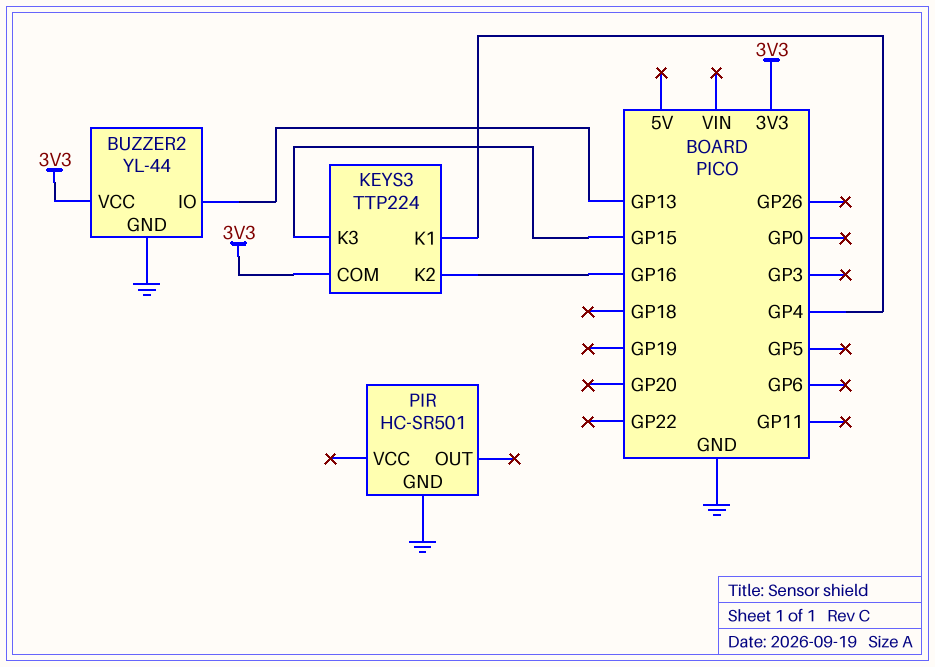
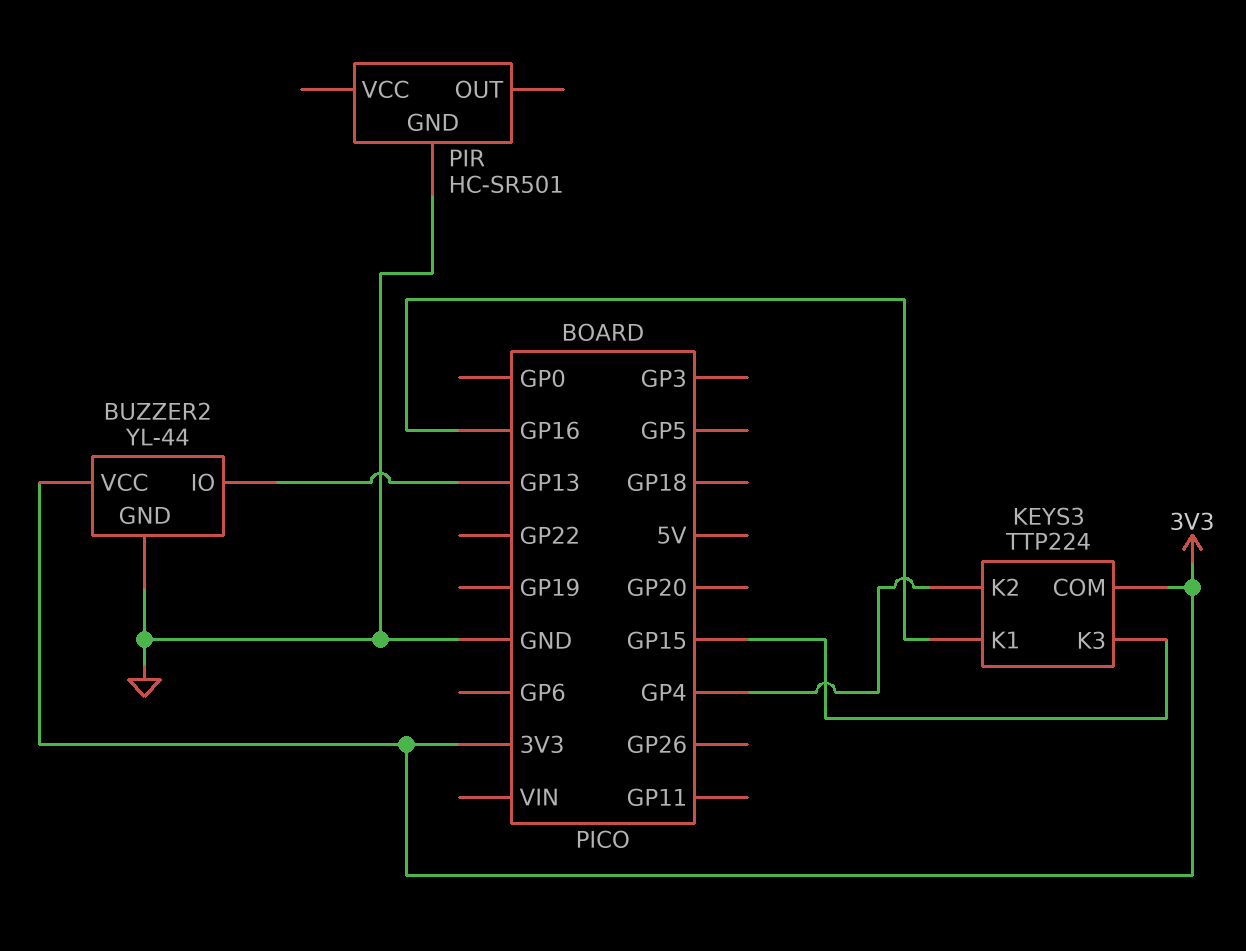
KEYS3 pin K1: GP4 -> GP16
KEYS3 pin K2: GP16 -> GP4

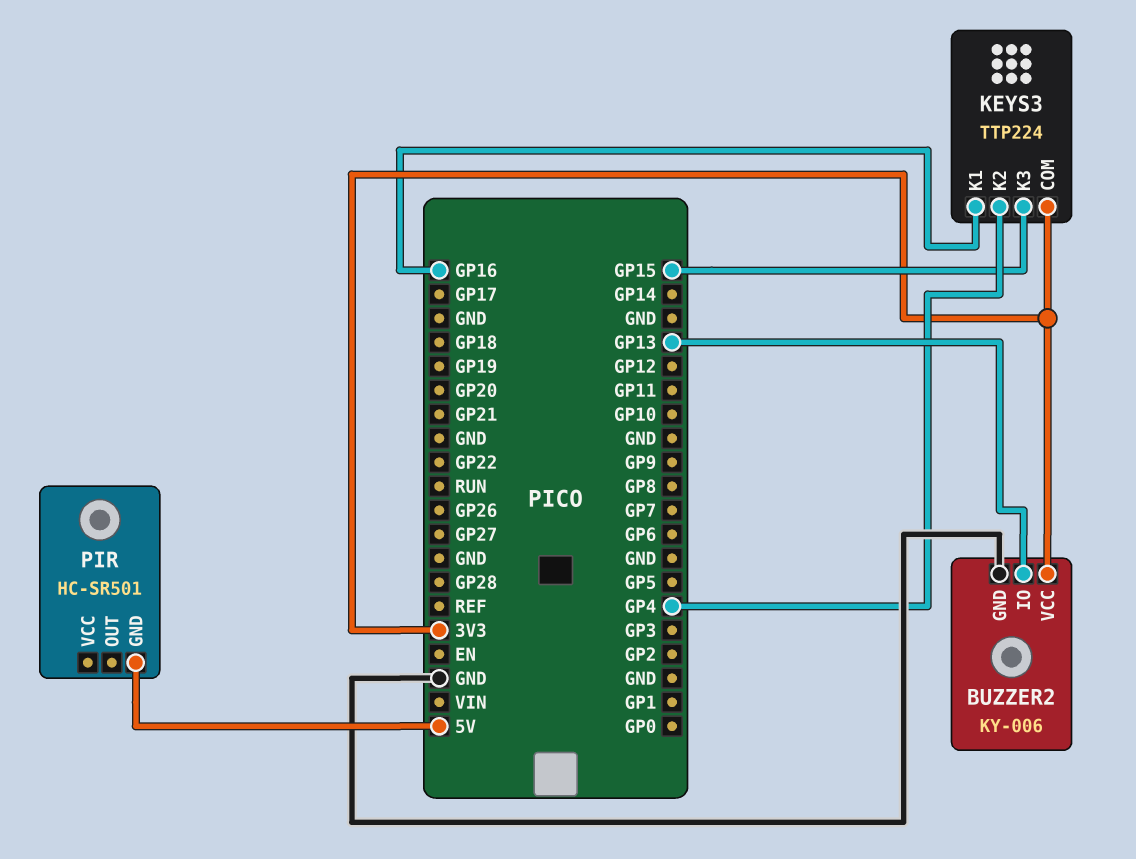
BUZZER2: YL-44 -> KY-006
PIR pin GND: GND -> 5V

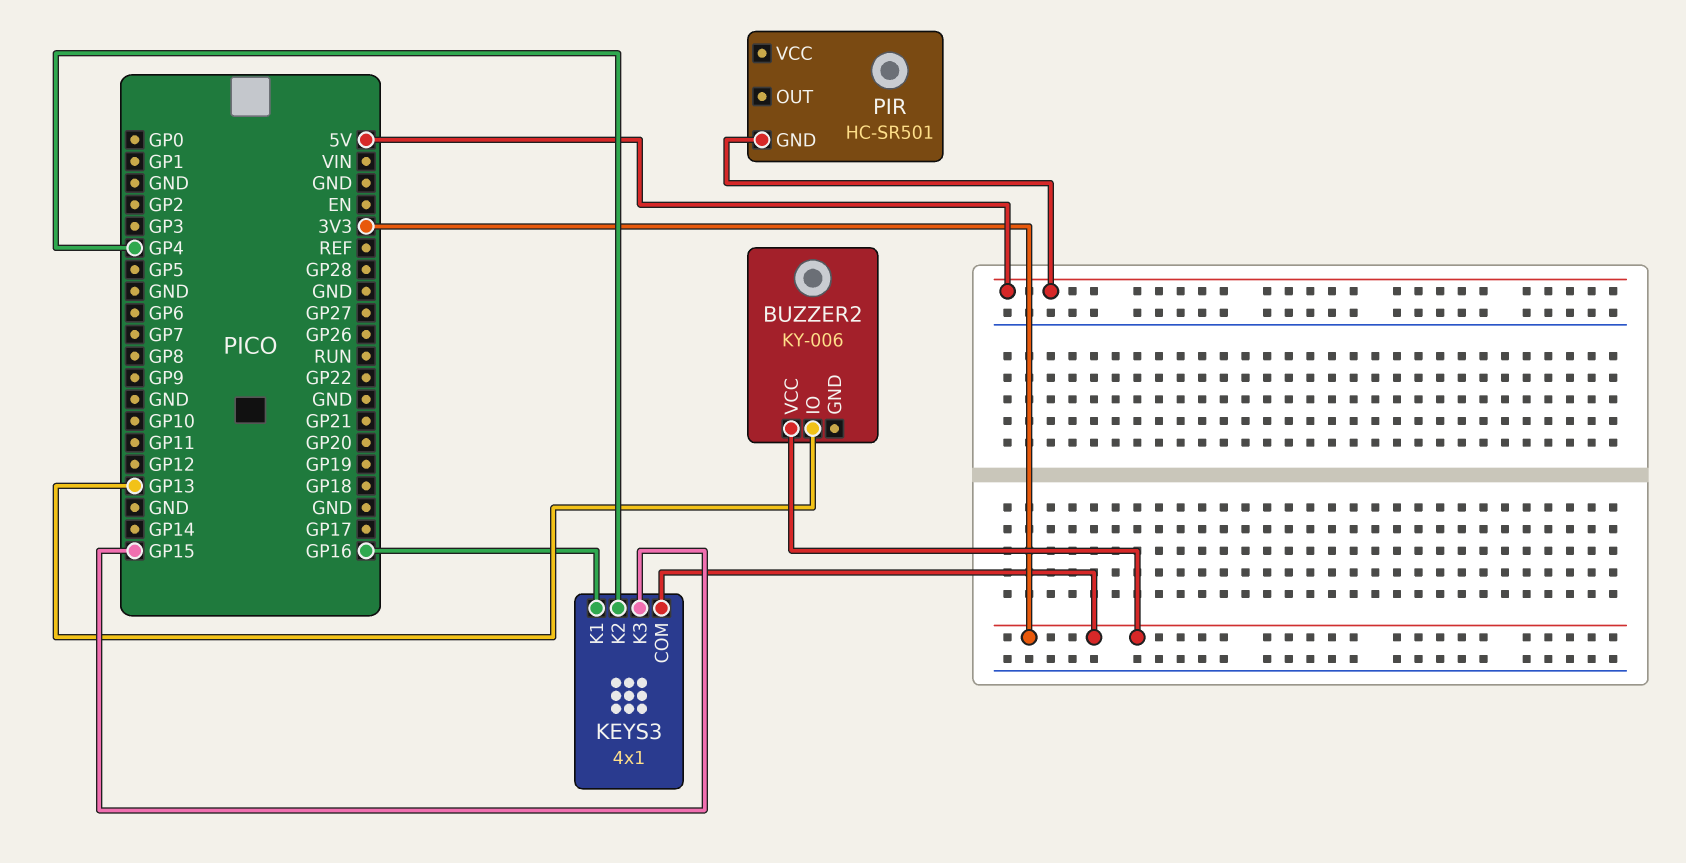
BUZZER2 pin GND: GND -> none
KEYS3: TTP224 -> 4x1

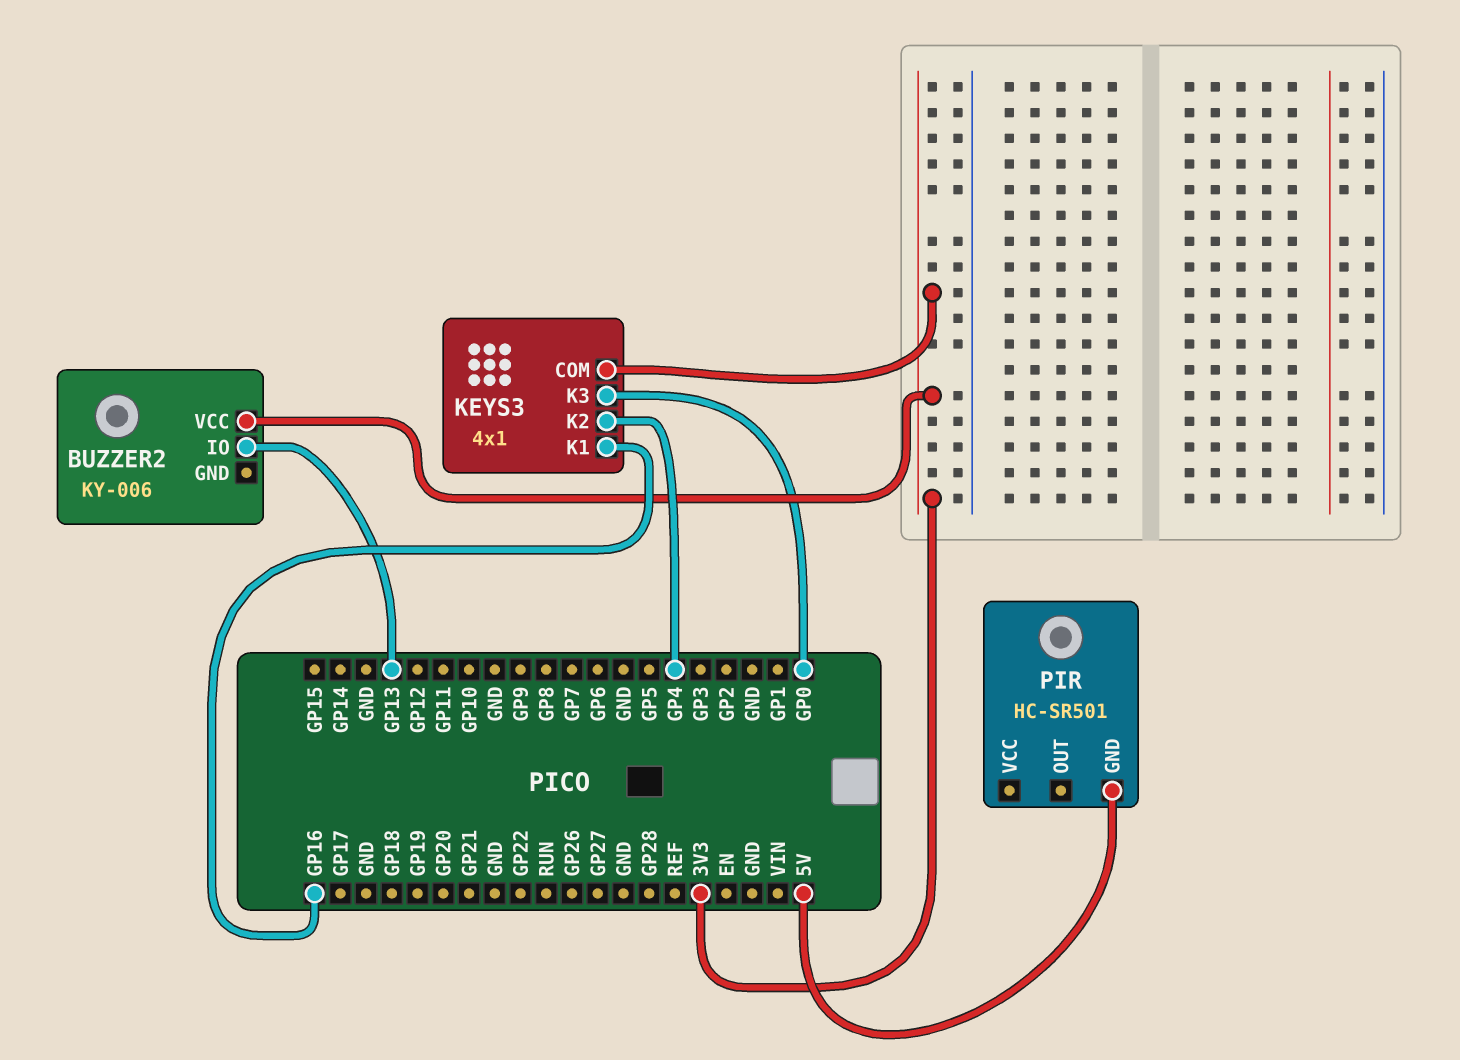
KEYS3 pin K3: GP15 -> GP0

